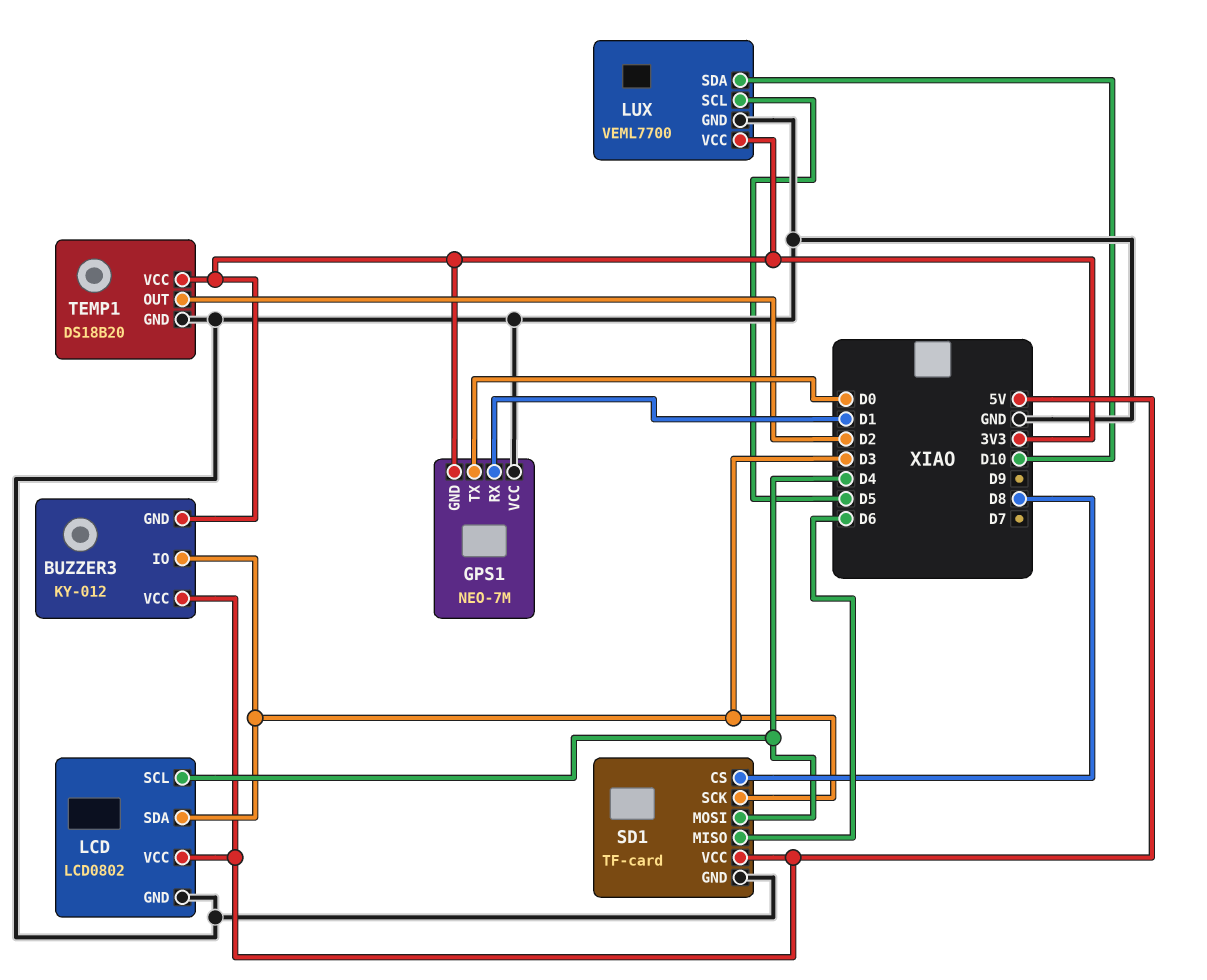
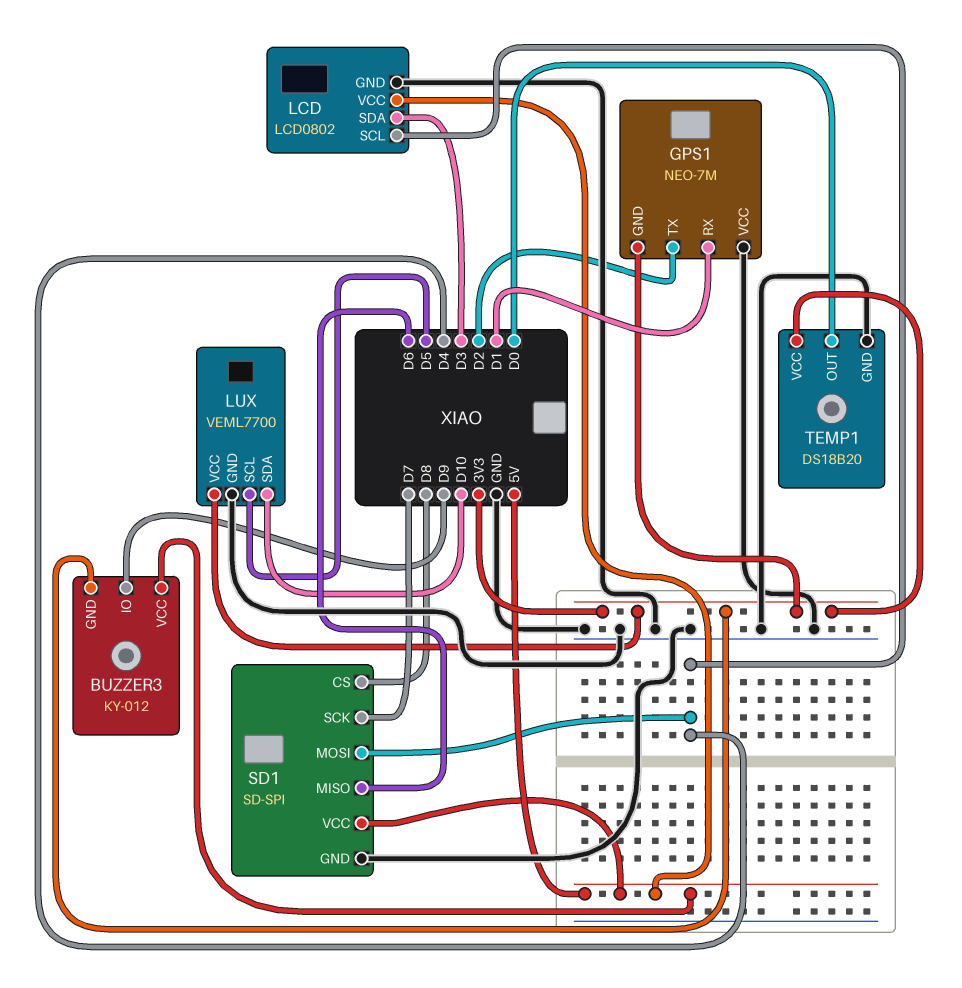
BUZZER3 pin IO: D3 -> D9
GPS1 pin TX: D0 -> D2
SD1: TF-card -> SD-SPI
SD1 pin SCK: D3 -> D7
TEMP1 pin OUT: D2 -> D0

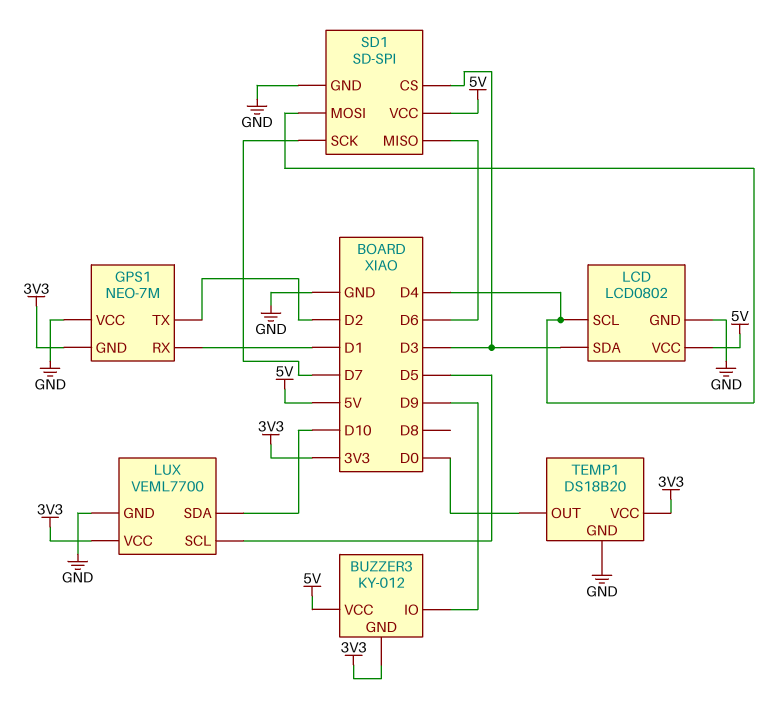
SD1 pin CS: D8 -> D3

